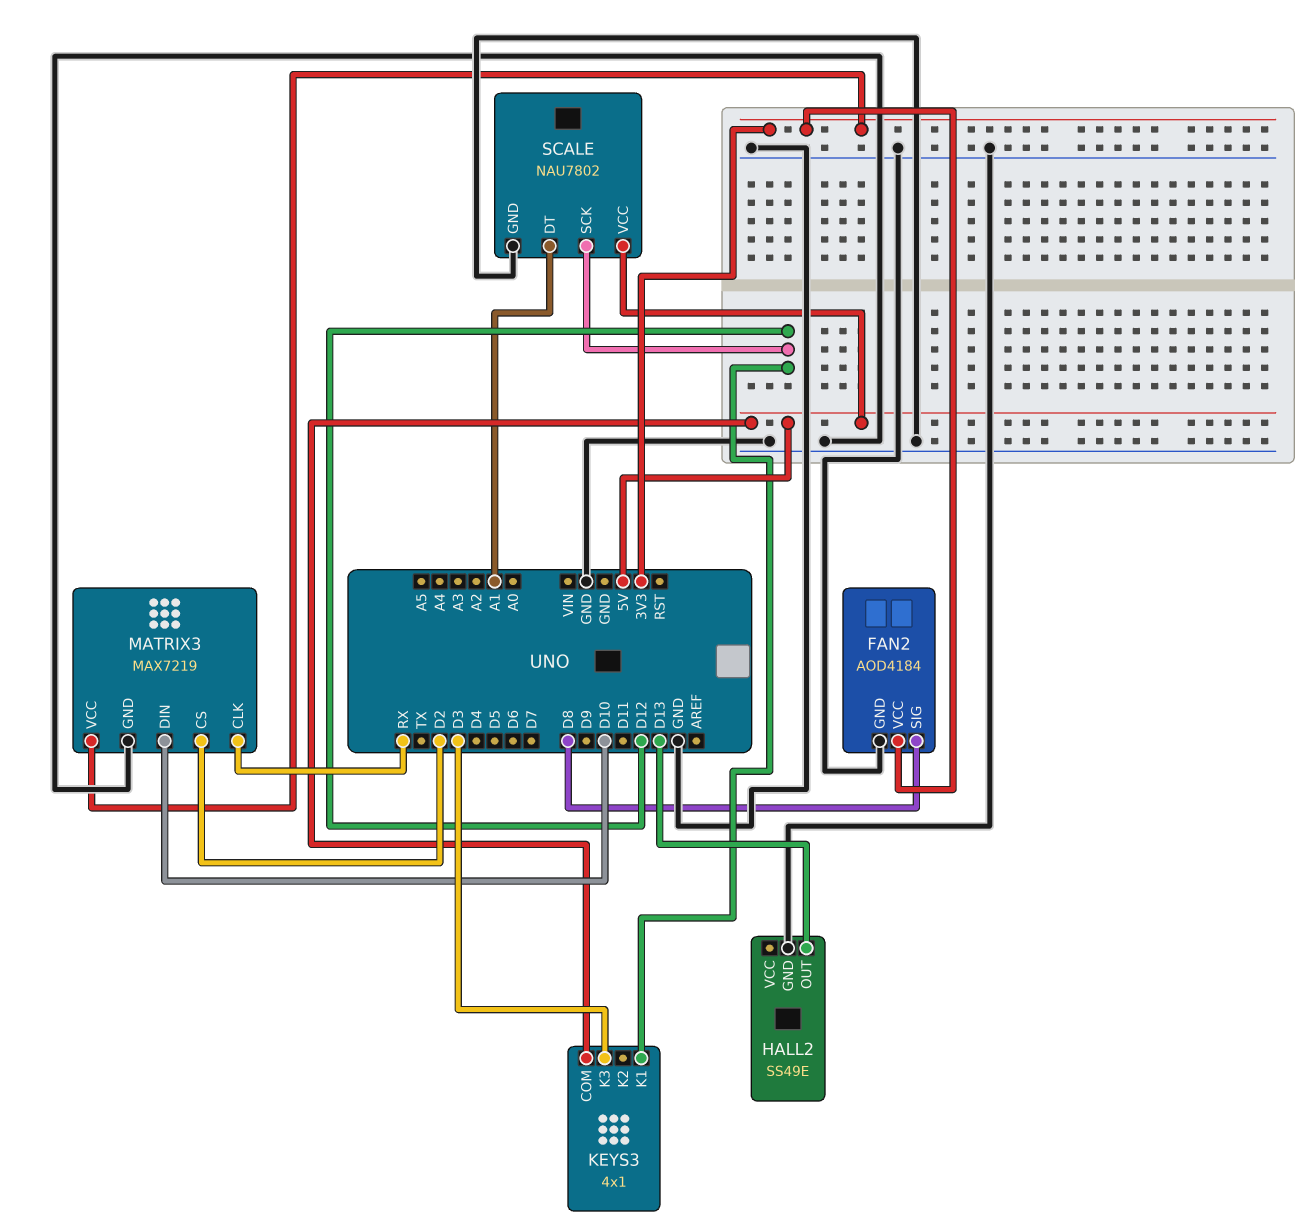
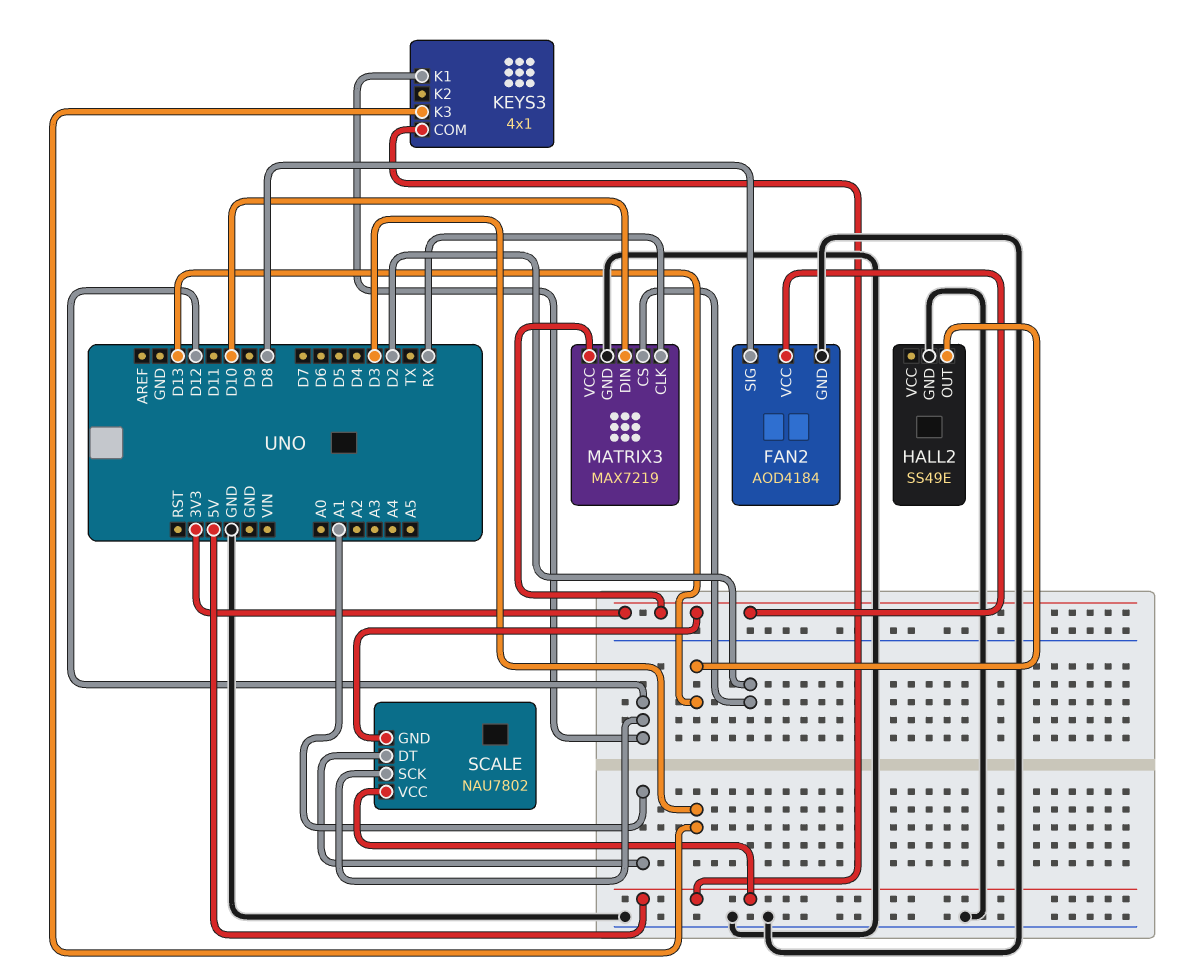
SCALE pin GND: GND -> 3V3

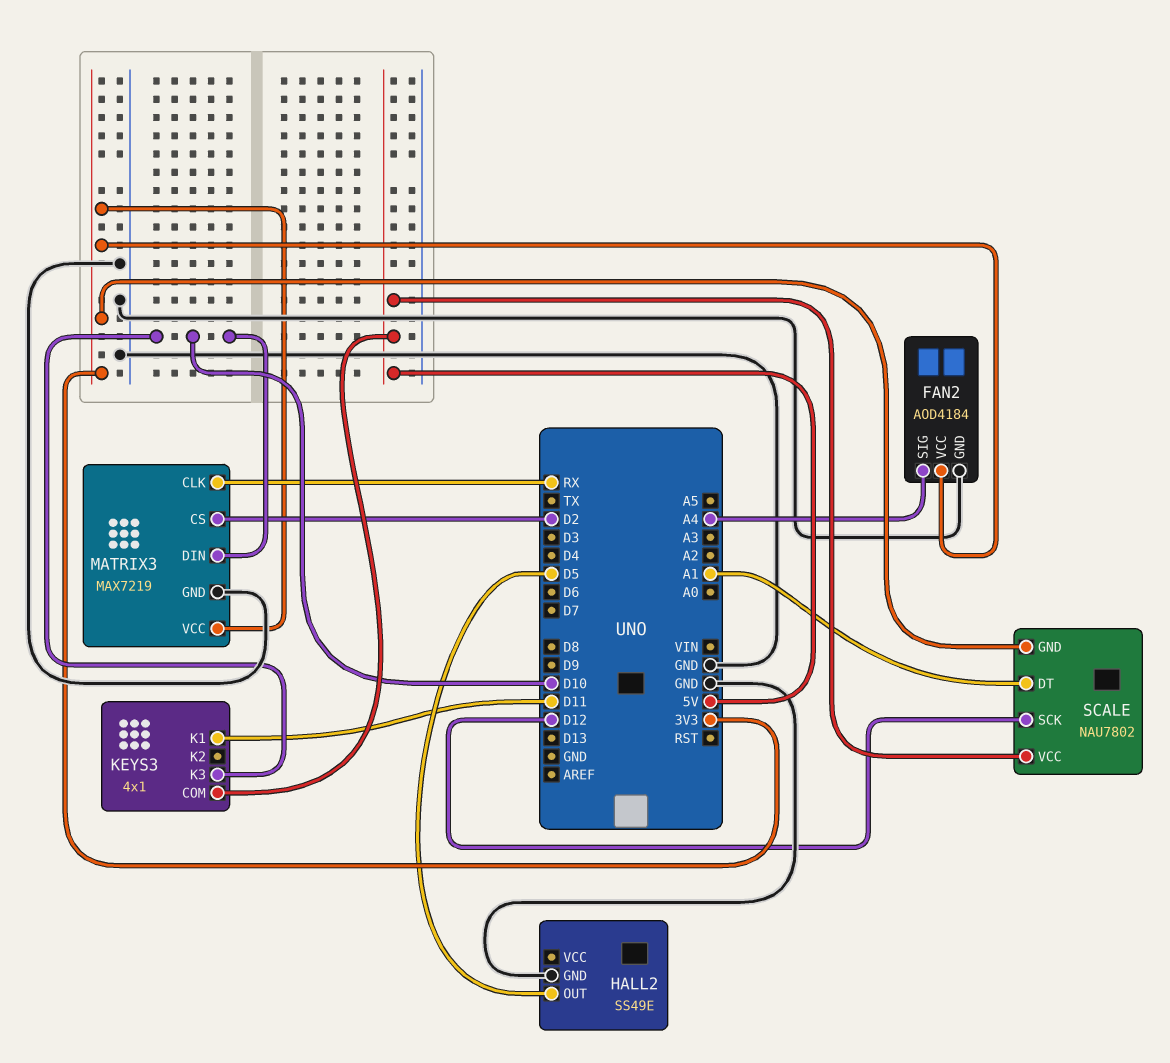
FAN2 pin SIG: D8 -> A4
HALL2 pin OUT: D13 -> D5
KEYS3 pin K1: D12 -> D11
KEYS3 pin K3: D3 -> D10

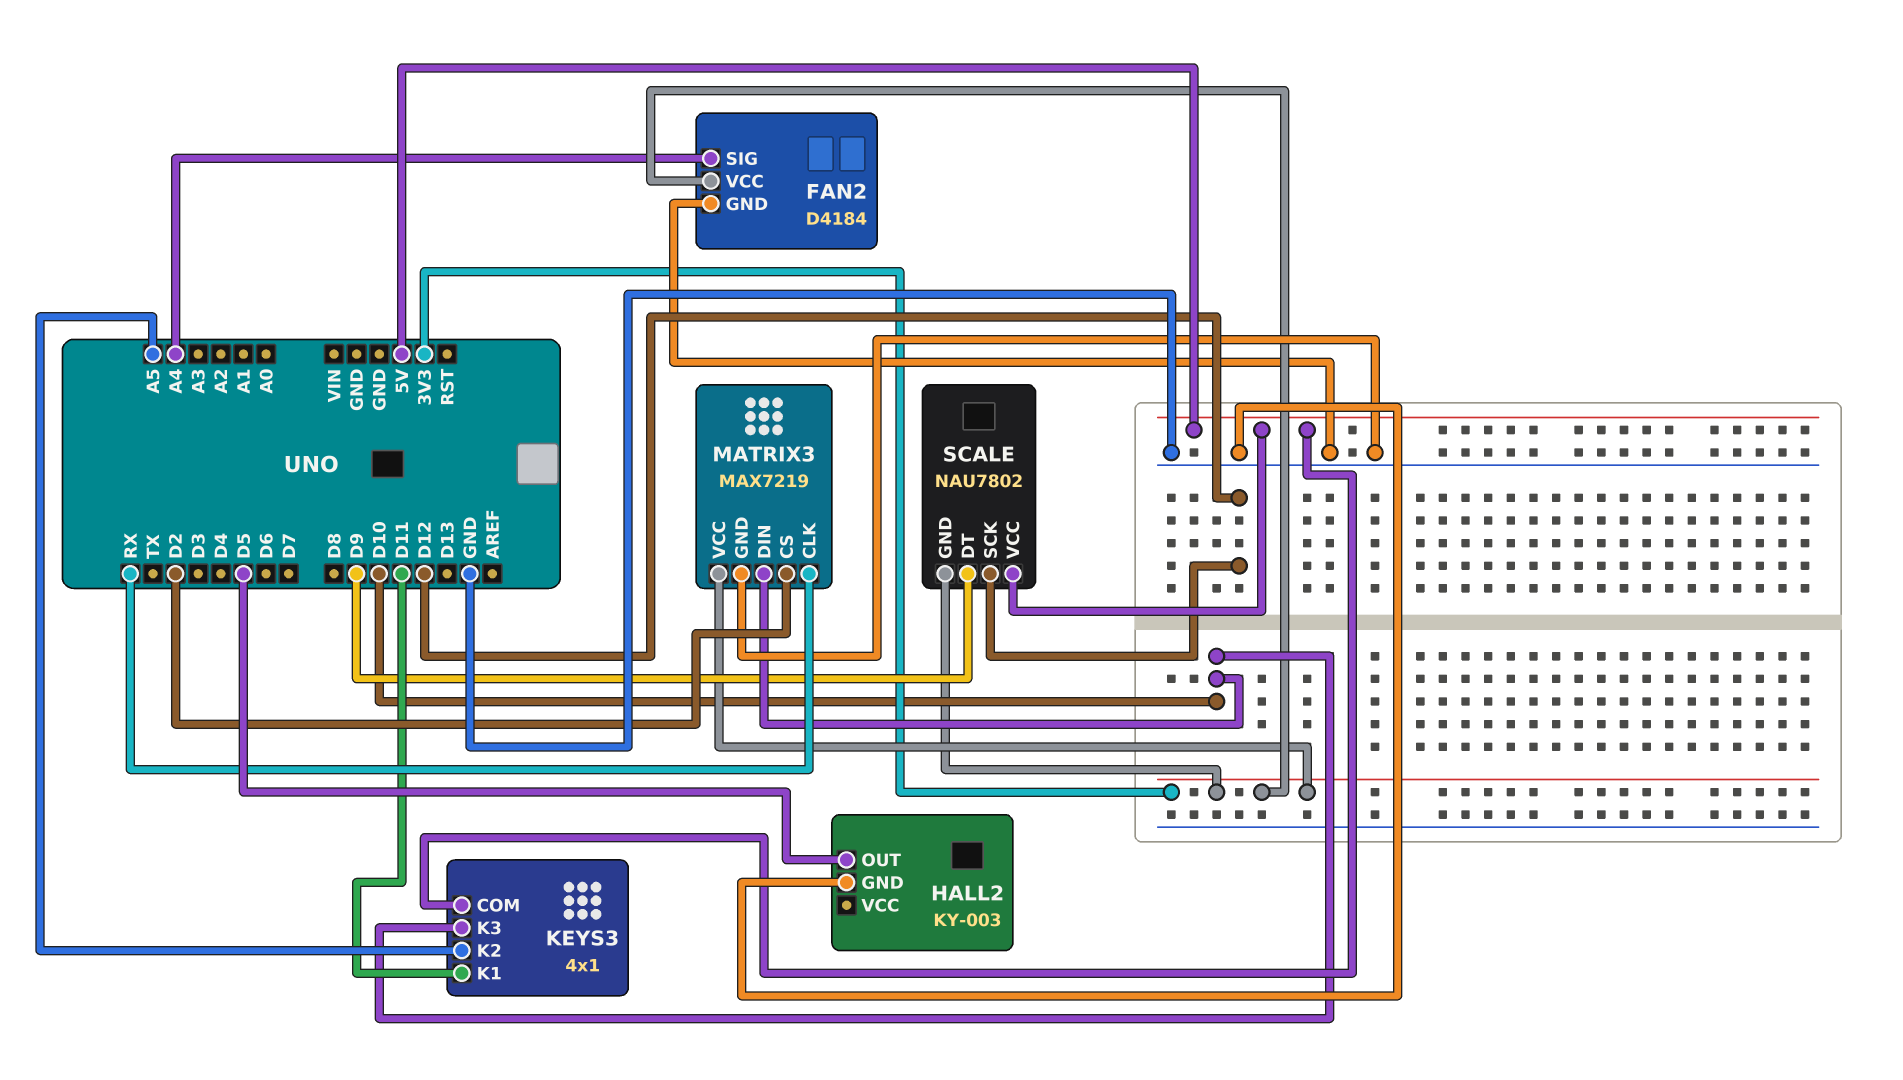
FAN2: AOD4184 -> D4184
HALL2: SS49E -> KY-003
KEYS3 pin K2: none -> A5
SCALE pin DT: A1 -> D9

